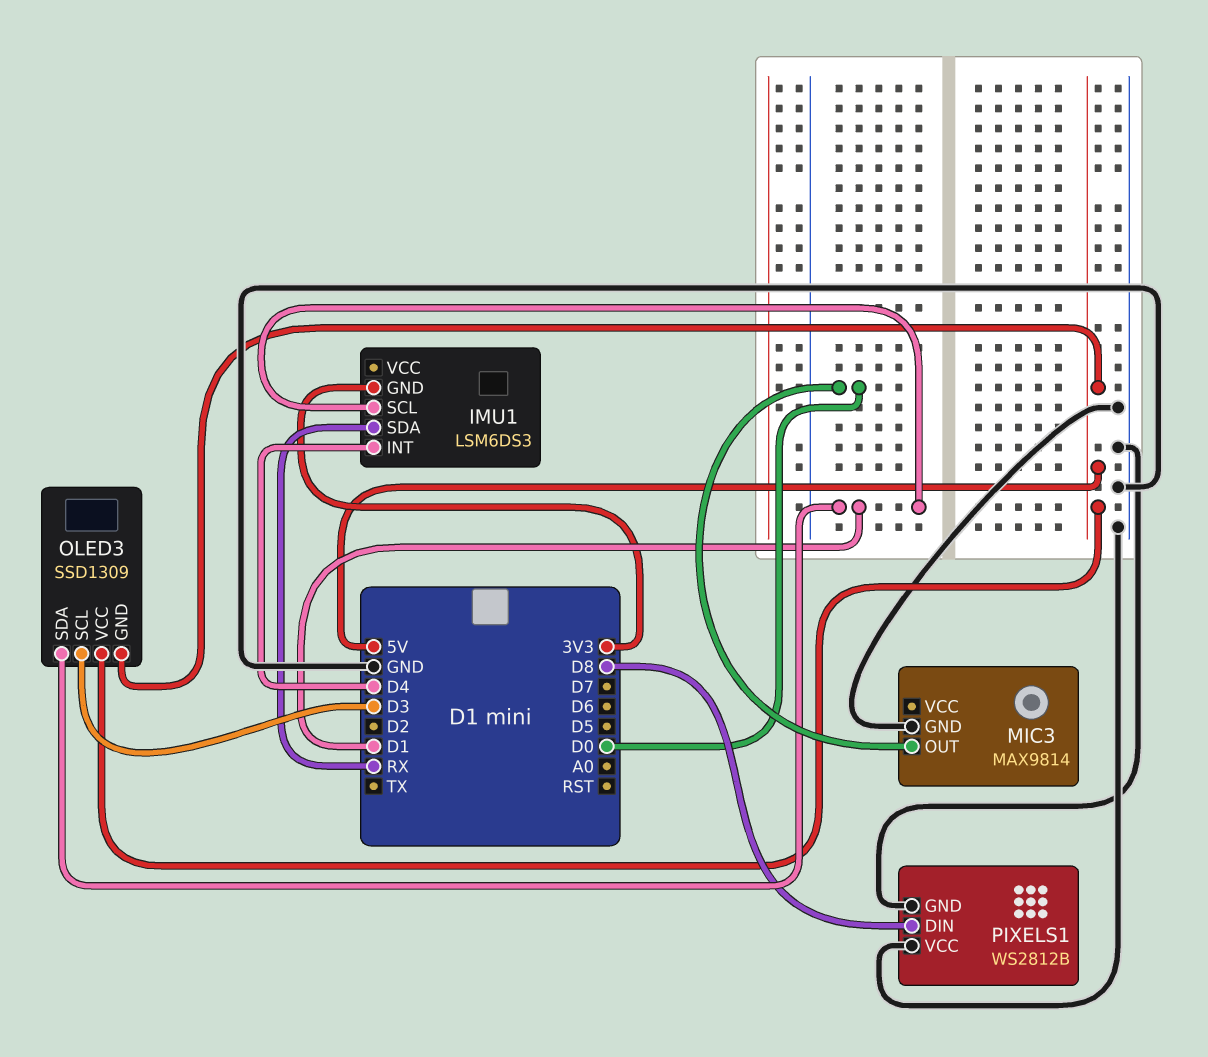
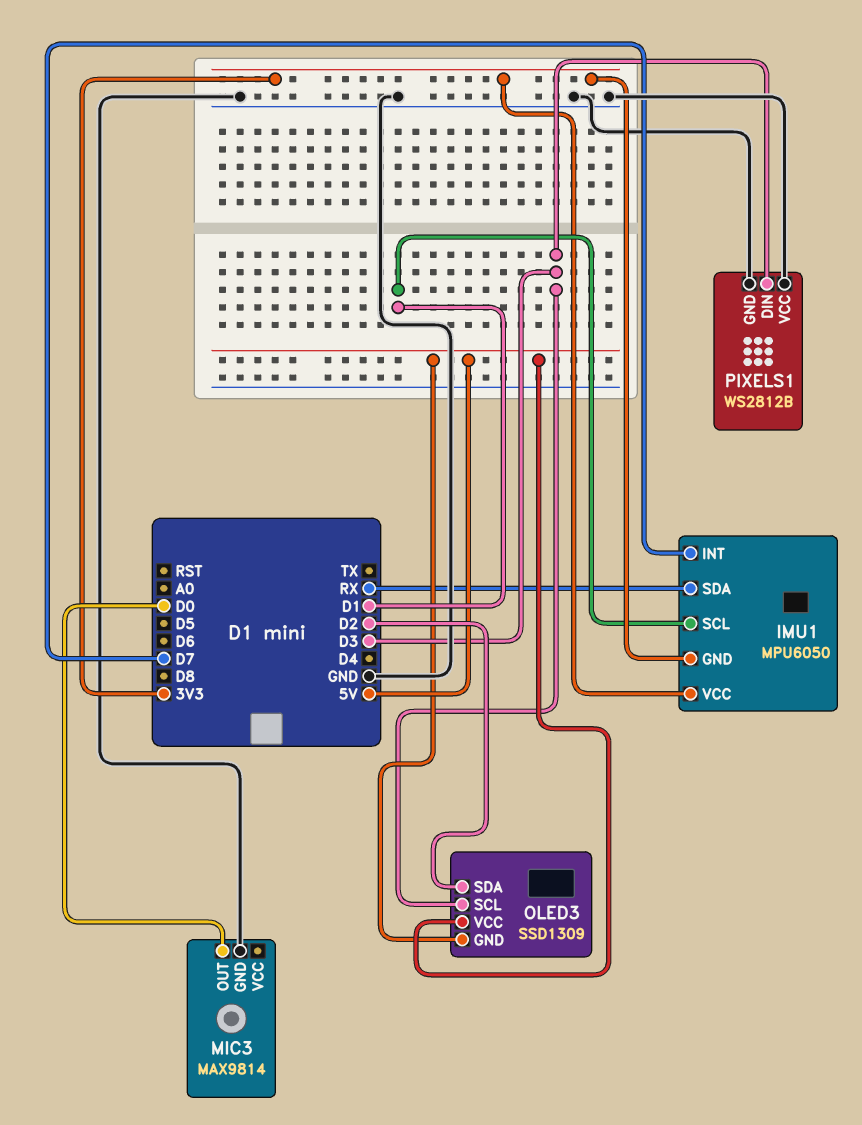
IMU1: LSM6DS3 -> MPU6050
IMU1 pin INT: D4 -> D7
IMU1 pin VCC: none -> 3V3
OLED3 pin SDA: D1 -> D2
PIXELS1 pin DIN: D8 -> D3

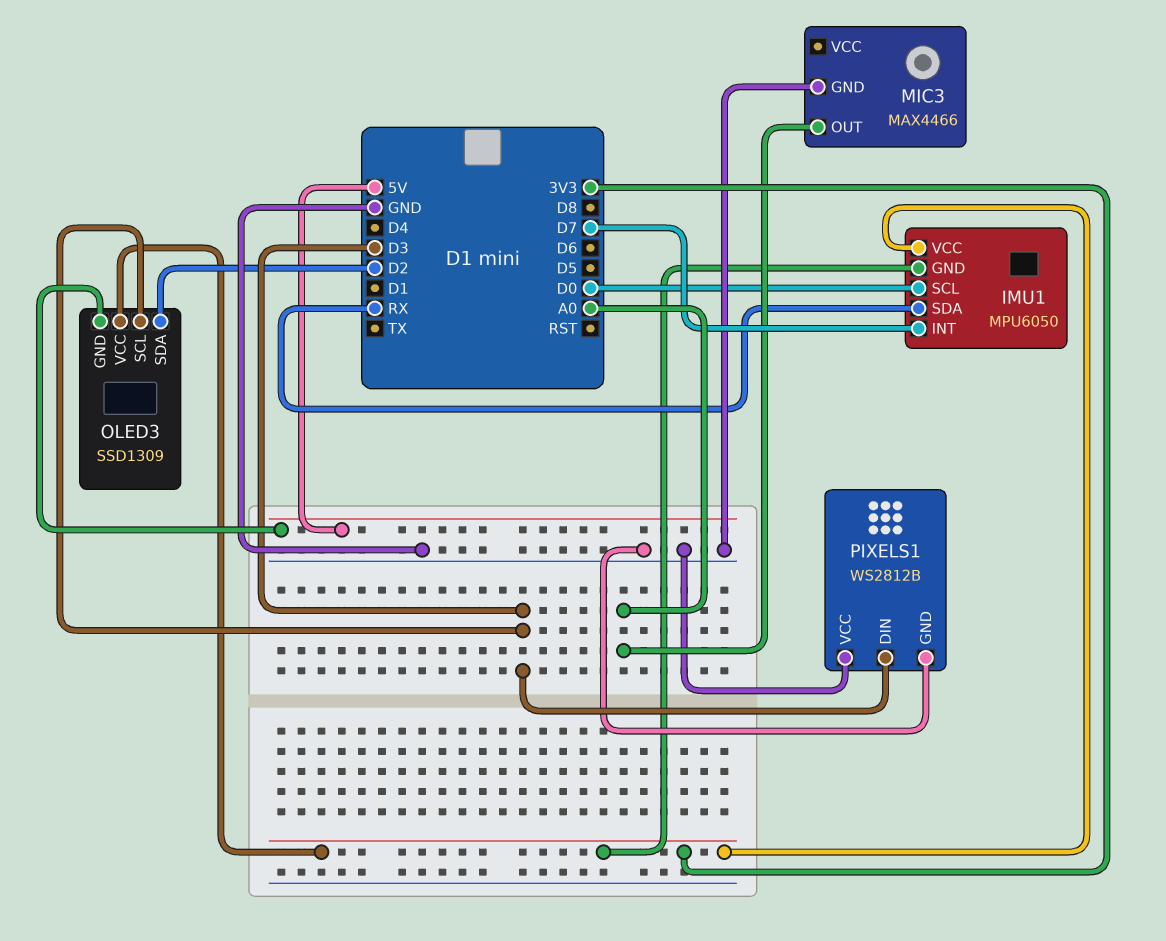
IMU1 pin SCL: D1 -> D0
MIC3: MAX9814 -> MAX4466
MIC3 pin OUT: D0 -> A0
OLED3 pin VCC: 5V -> 3V3

